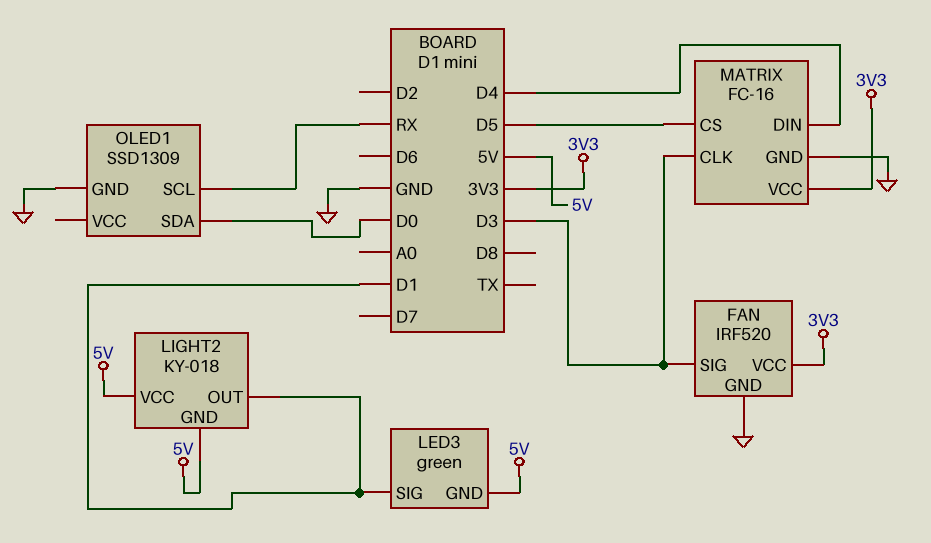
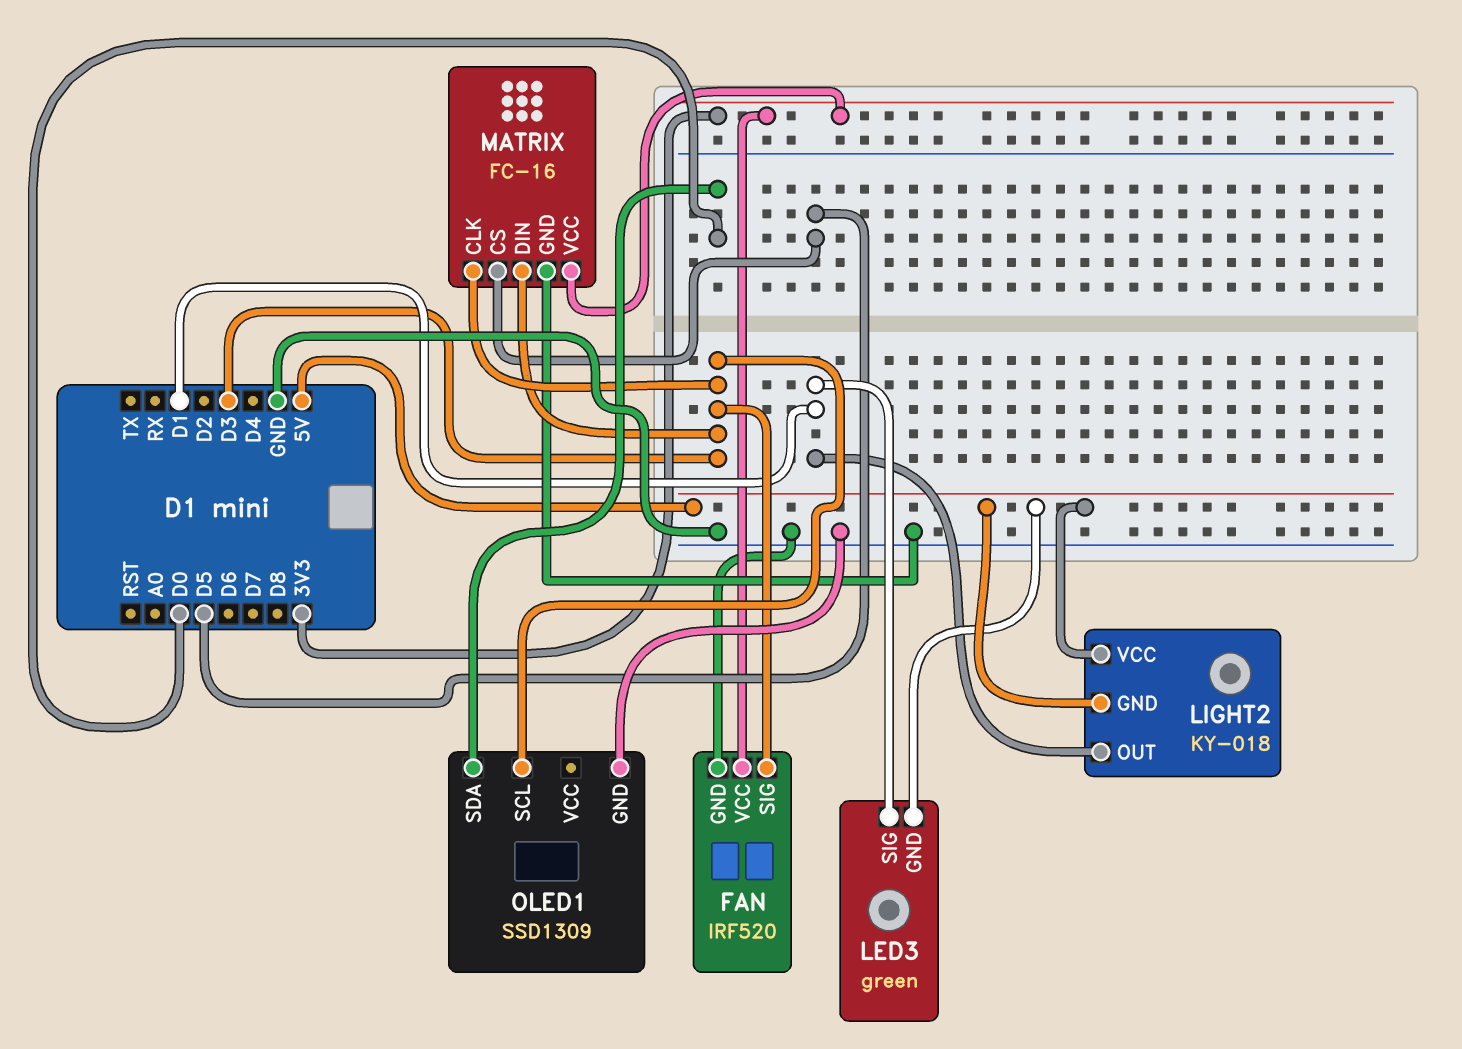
MATRIX pin DIN: D4 -> D3
OLED1 pin SCL: RX -> D3

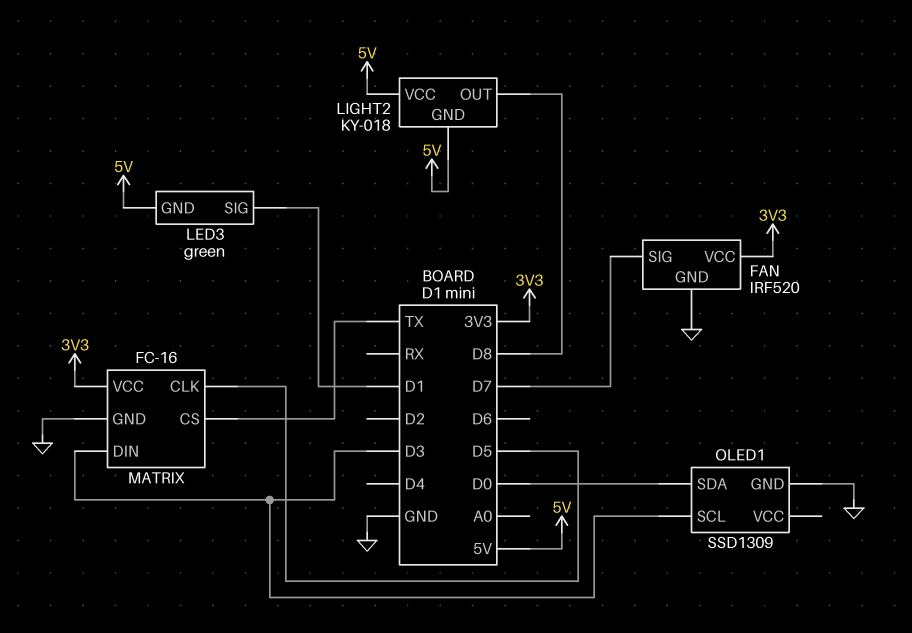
FAN pin SIG: D3 -> D7
LIGHT2 pin OUT: D1 -> D8
MATRIX pin CLK: D3 -> D5
MATRIX pin CS: D5 -> TX

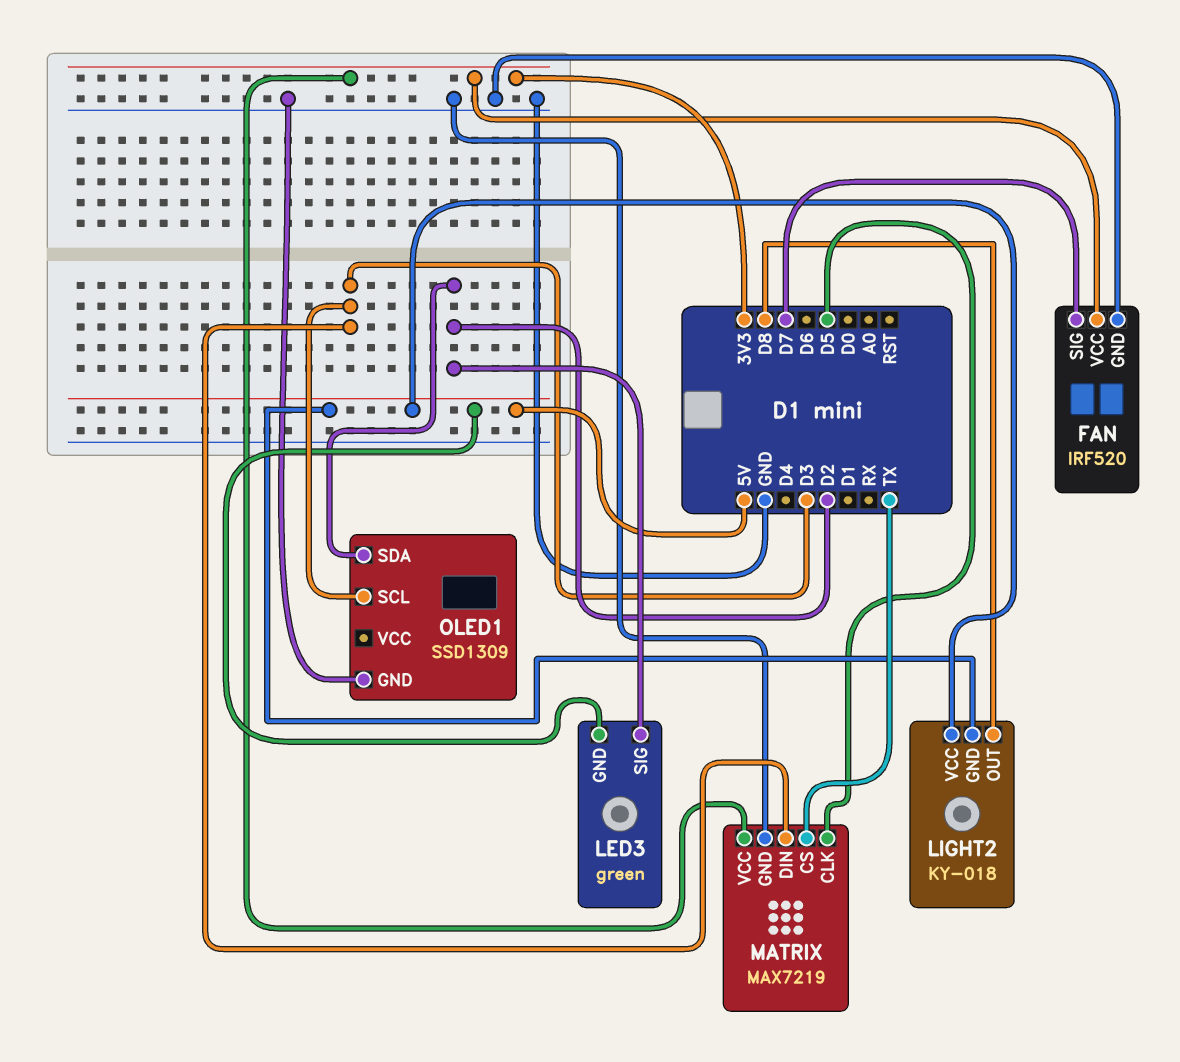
LED3 pin SIG: D1 -> D2
MATRIX: FC-16 -> MAX7219
OLED1 pin SDA: D0 -> D2

